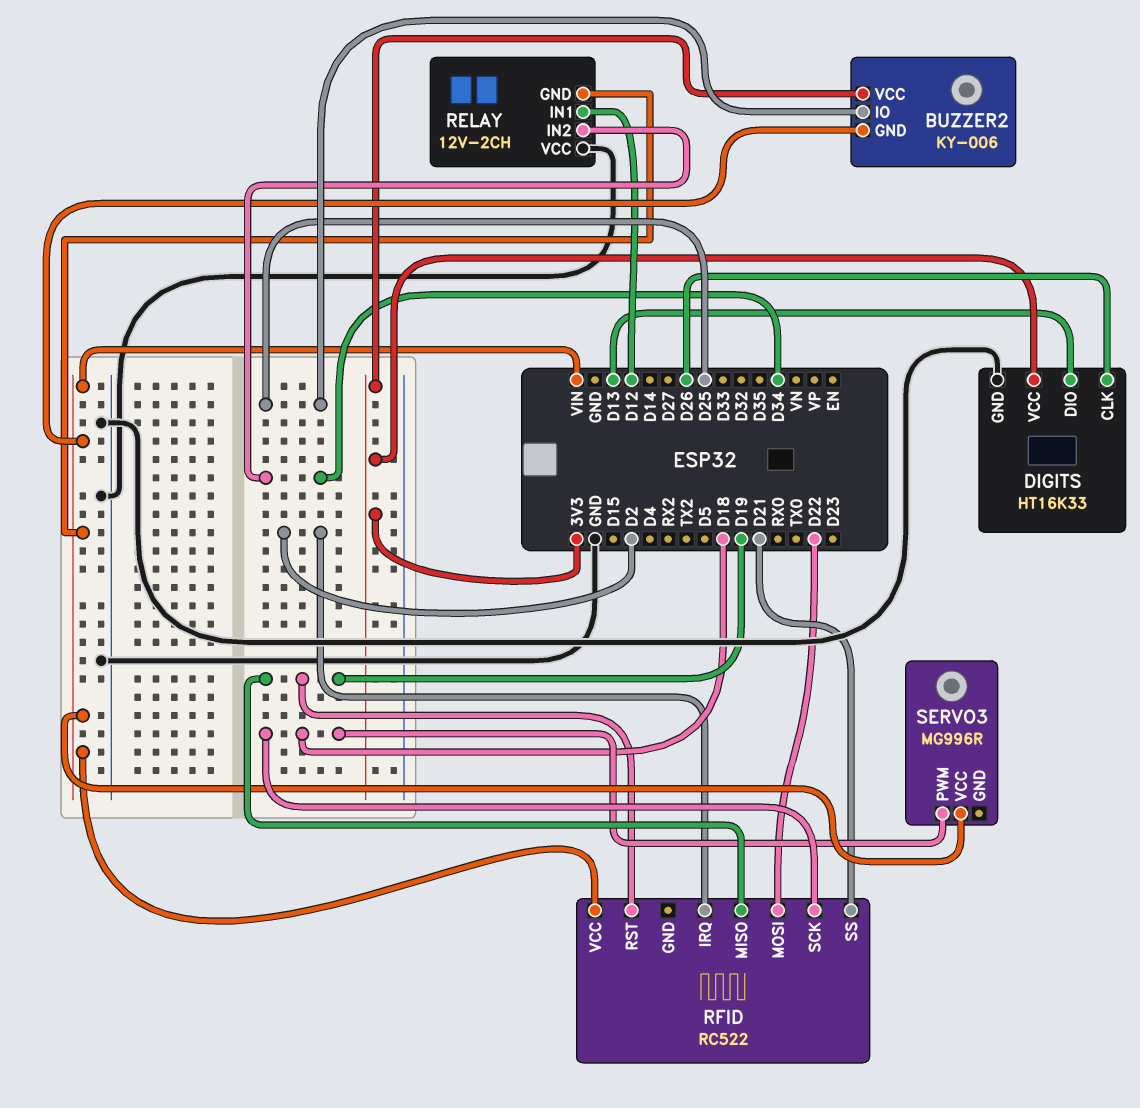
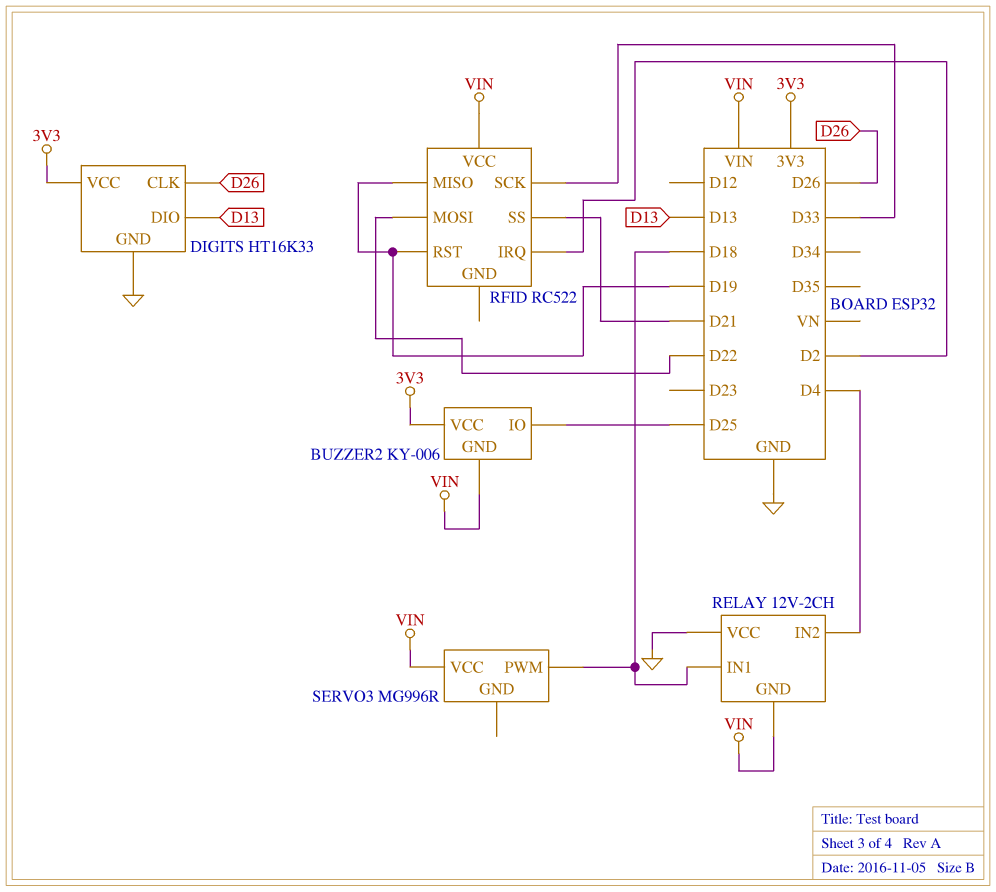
RELAY pin IN1: D12 -> D18
RELAY pin IN2: D34 -> D4
RFID pin SCK: D18 -> D33

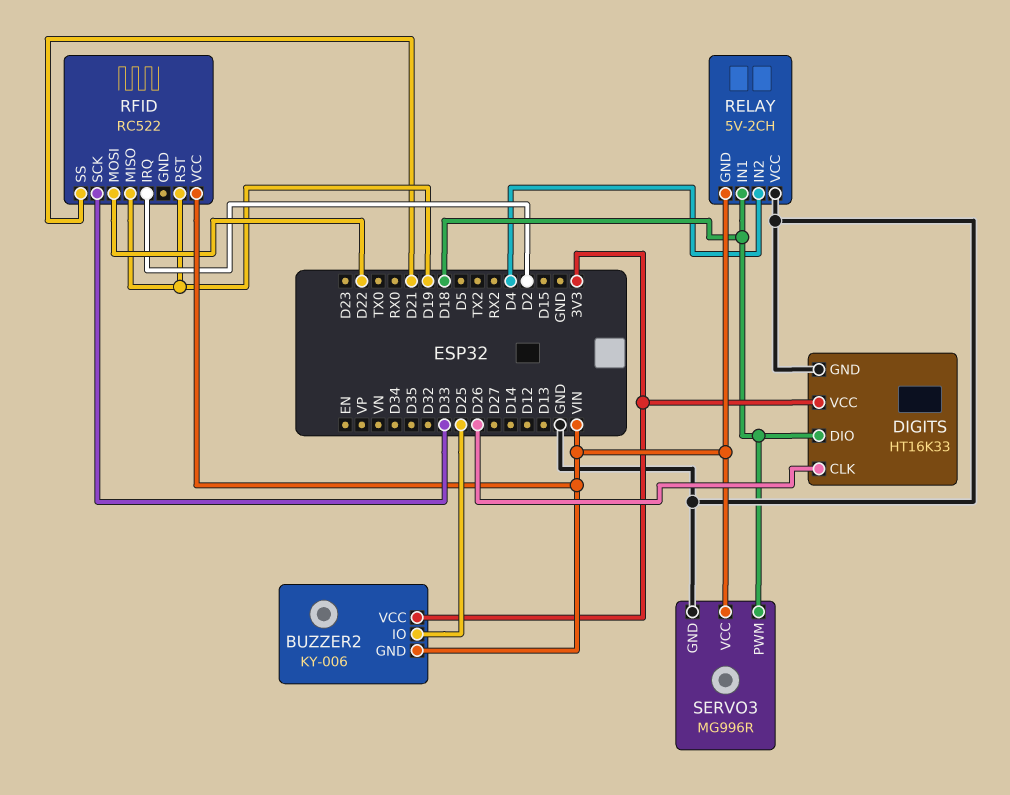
DIGITS pin DIO: D13 -> D18
RELAY: 12V-2CH -> 5V-2CH
SERVO3 pin GND: none -> GND

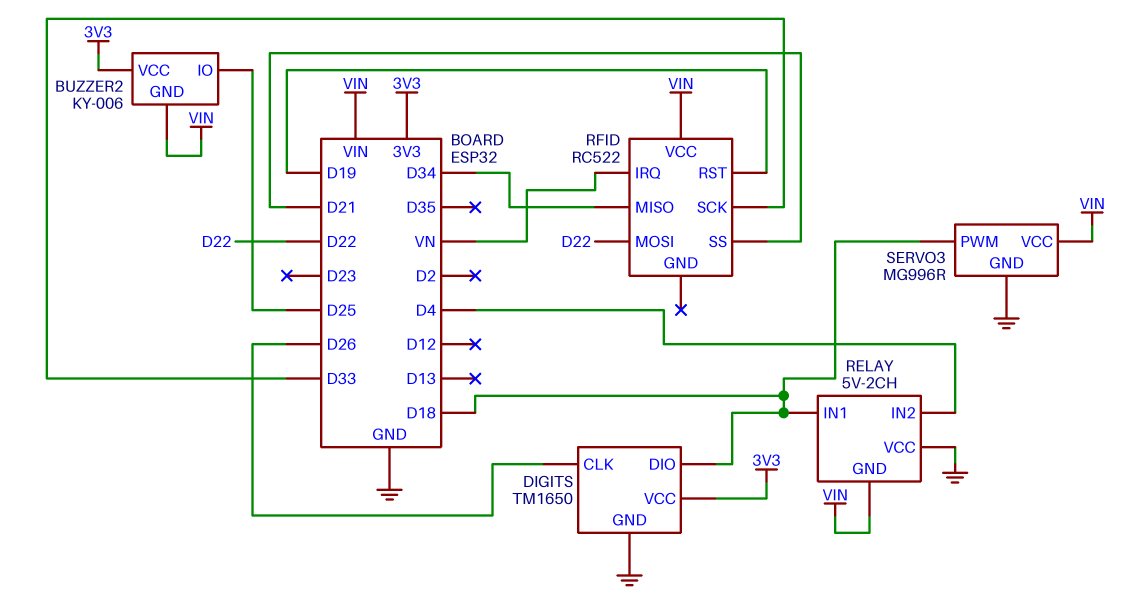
DIGITS: HT16K33 -> TM1650
RFID pin IRQ: D2 -> VN
RFID pin MISO: D19 -> D34

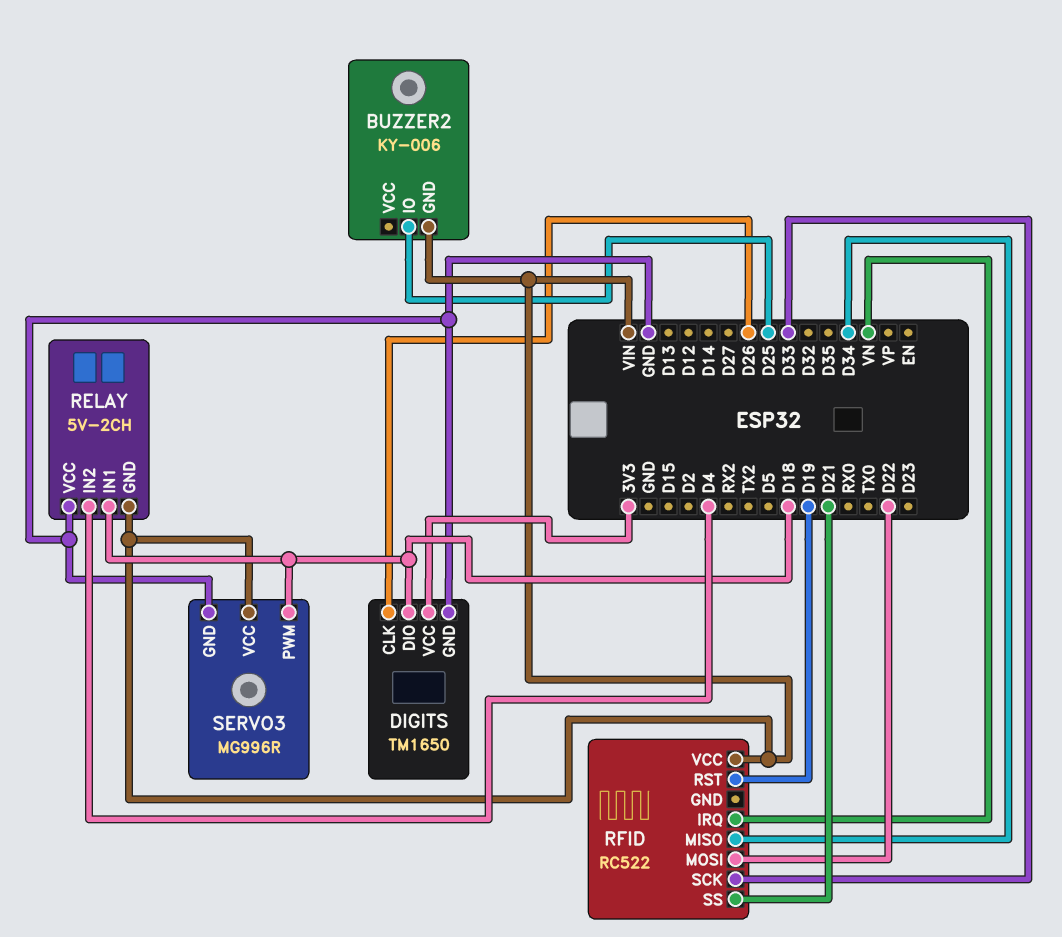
BUZZER2 pin VCC: 3V3 -> none

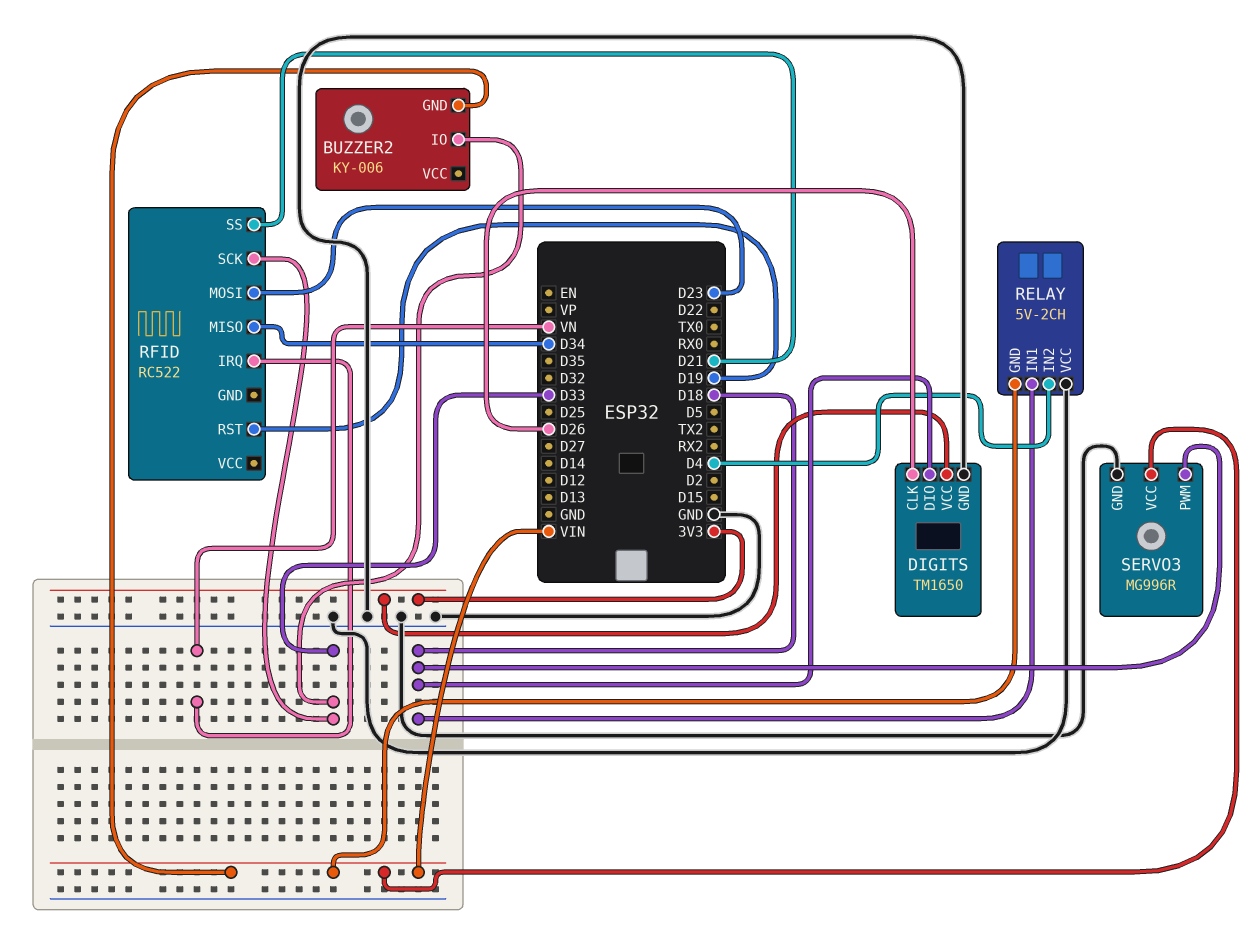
BUZZER2 pin IO: D25 -> D33
RFID pin MOSI: D22 -> D23
RFID pin VCC: VIN -> none

